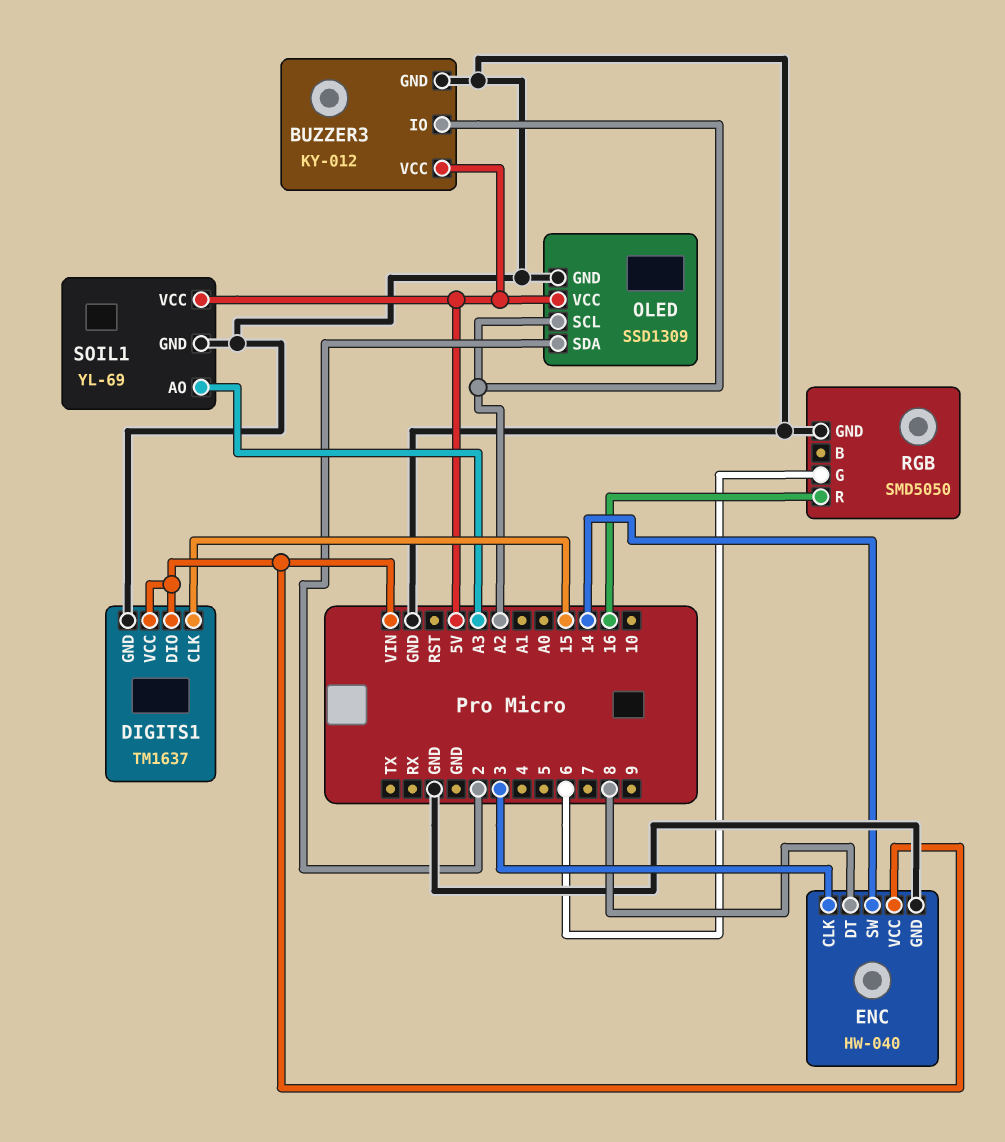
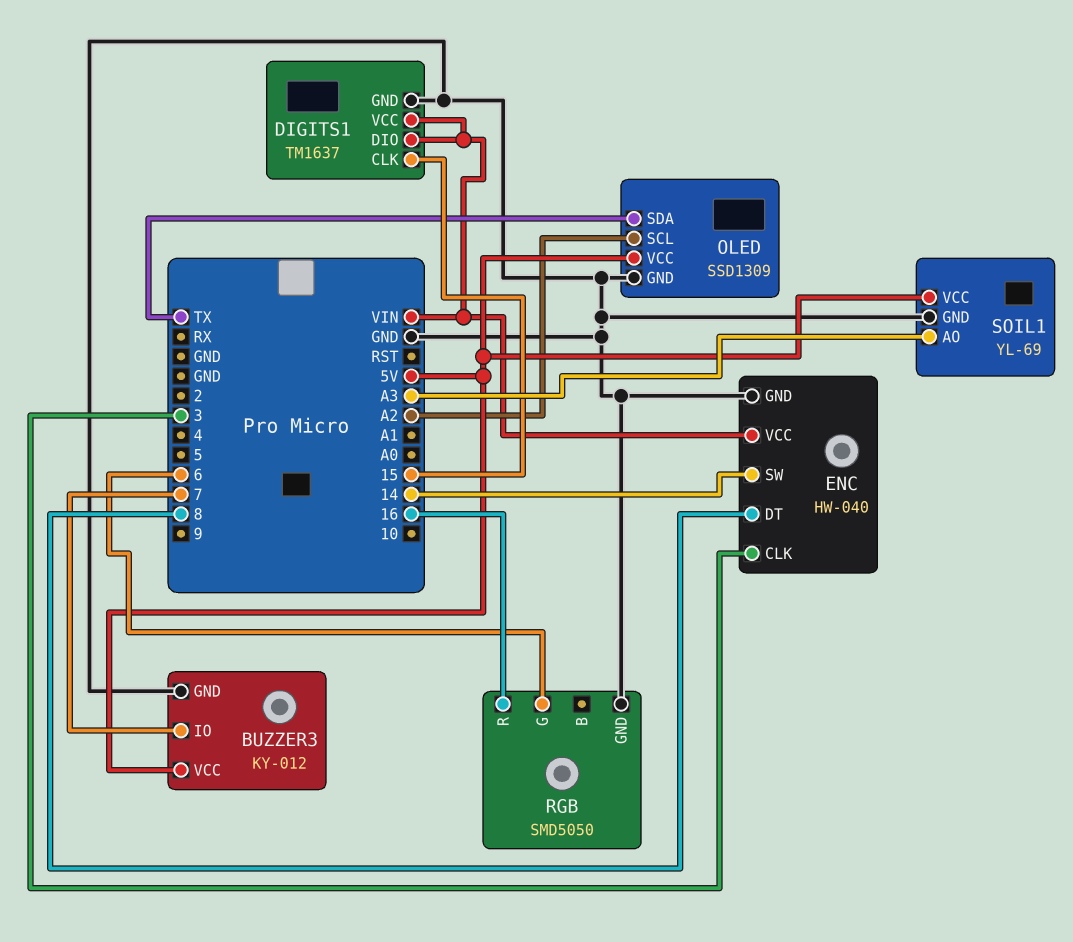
BUZZER3 pin IO: A2 -> 7
OLED pin SDA: 2 -> TX

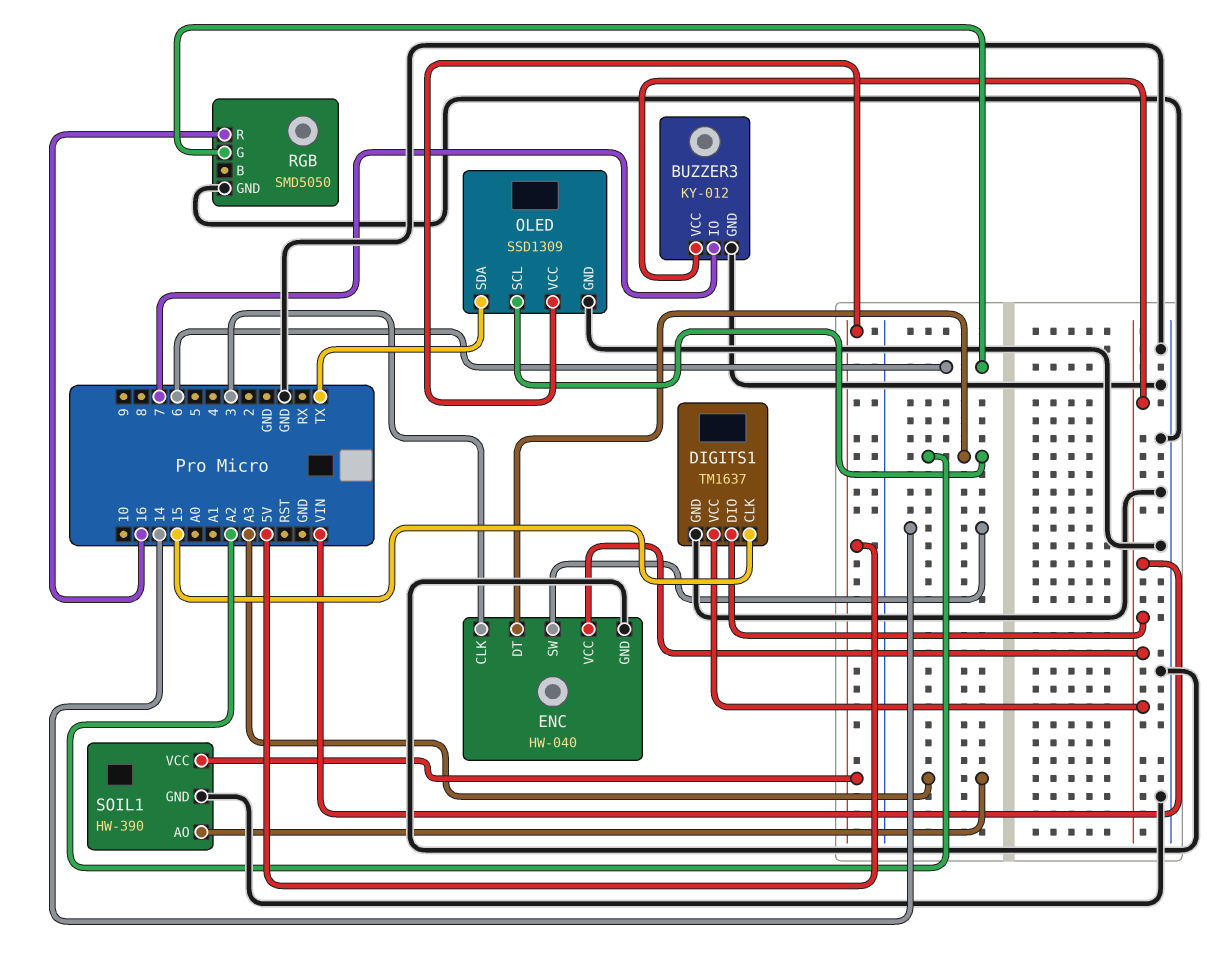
BUZZER3 pin VCC: 5V -> VIN
ENC pin DT: 8 -> A2
SOIL1: YL-69 -> HW-390

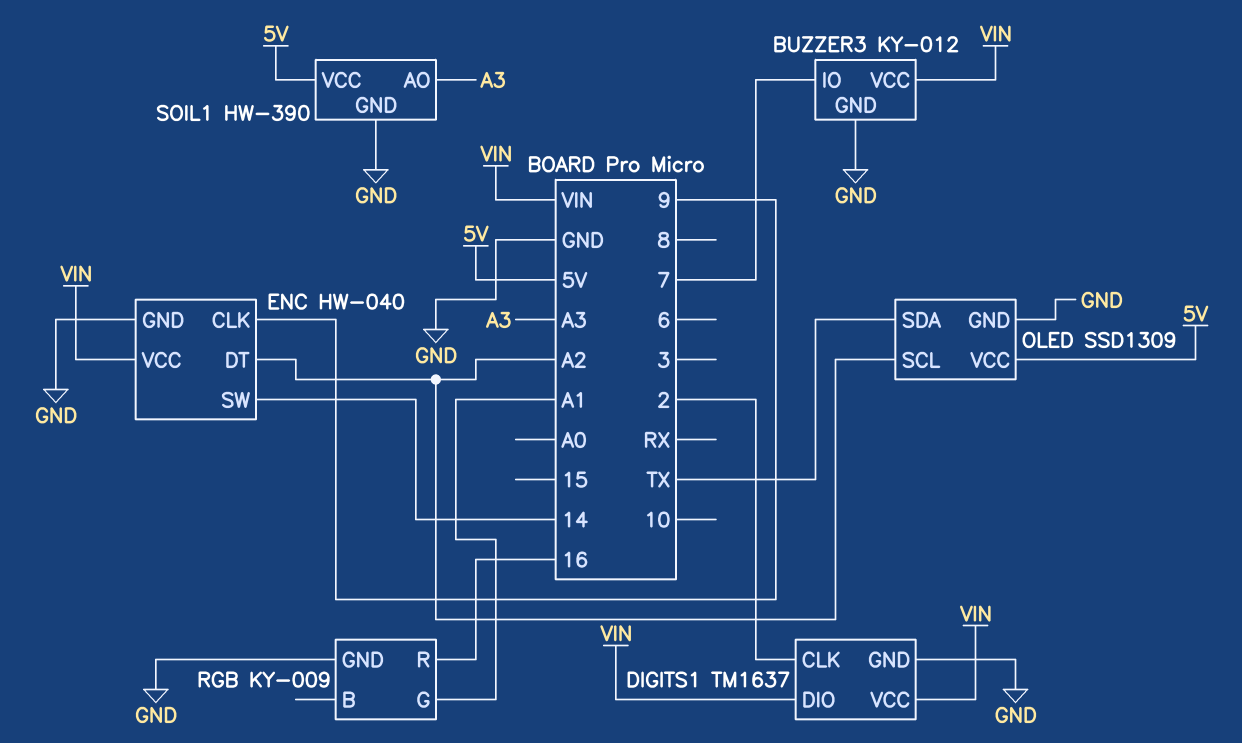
DIGITS1 pin CLK: 15 -> 2
ENC pin CLK: 3 -> 9
RGB: SMD5050 -> KY-009
RGB pin G: 6 -> A1

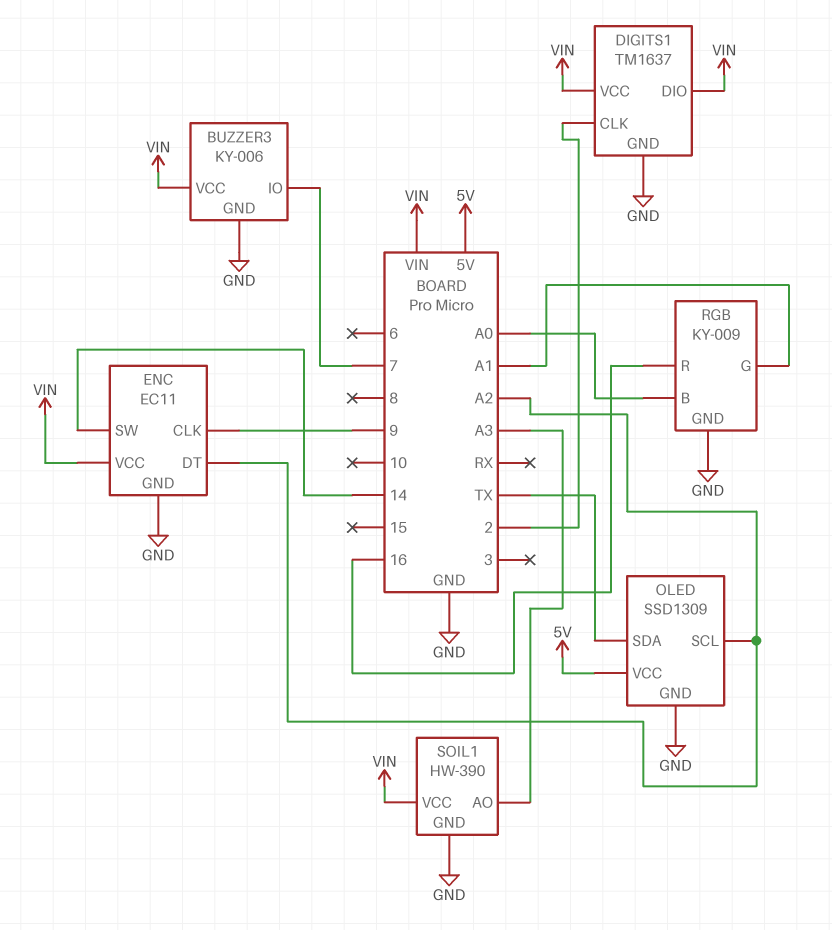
BUZZER3: KY-012 -> KY-006
ENC: HW-040 -> EC11
RGB pin B: none -> A0
SOIL1 pin VCC: 5V -> VIN

